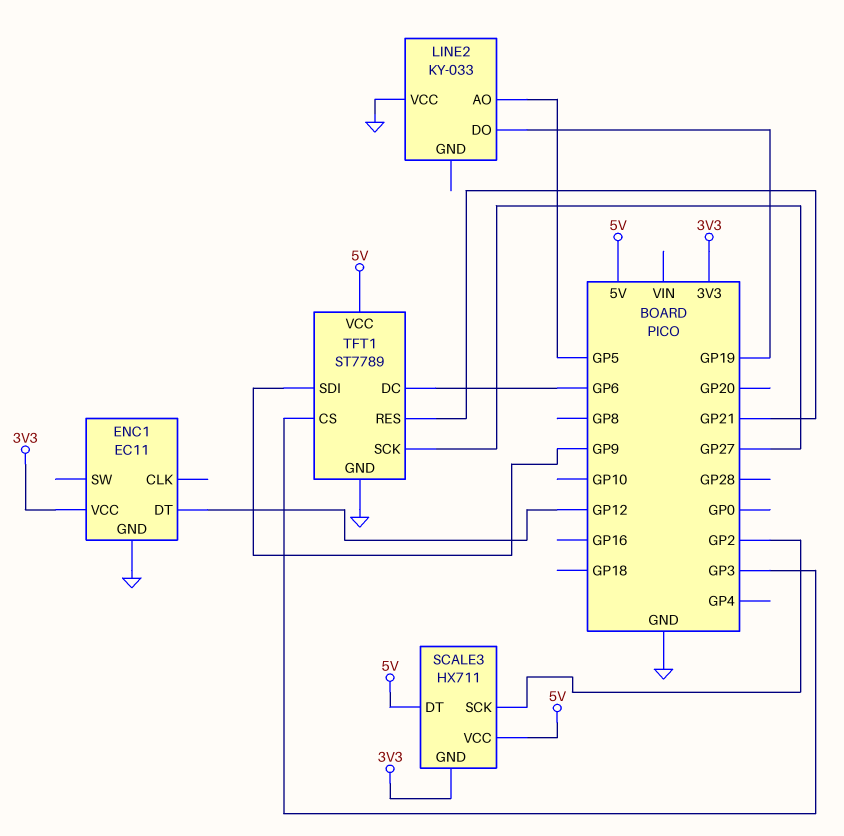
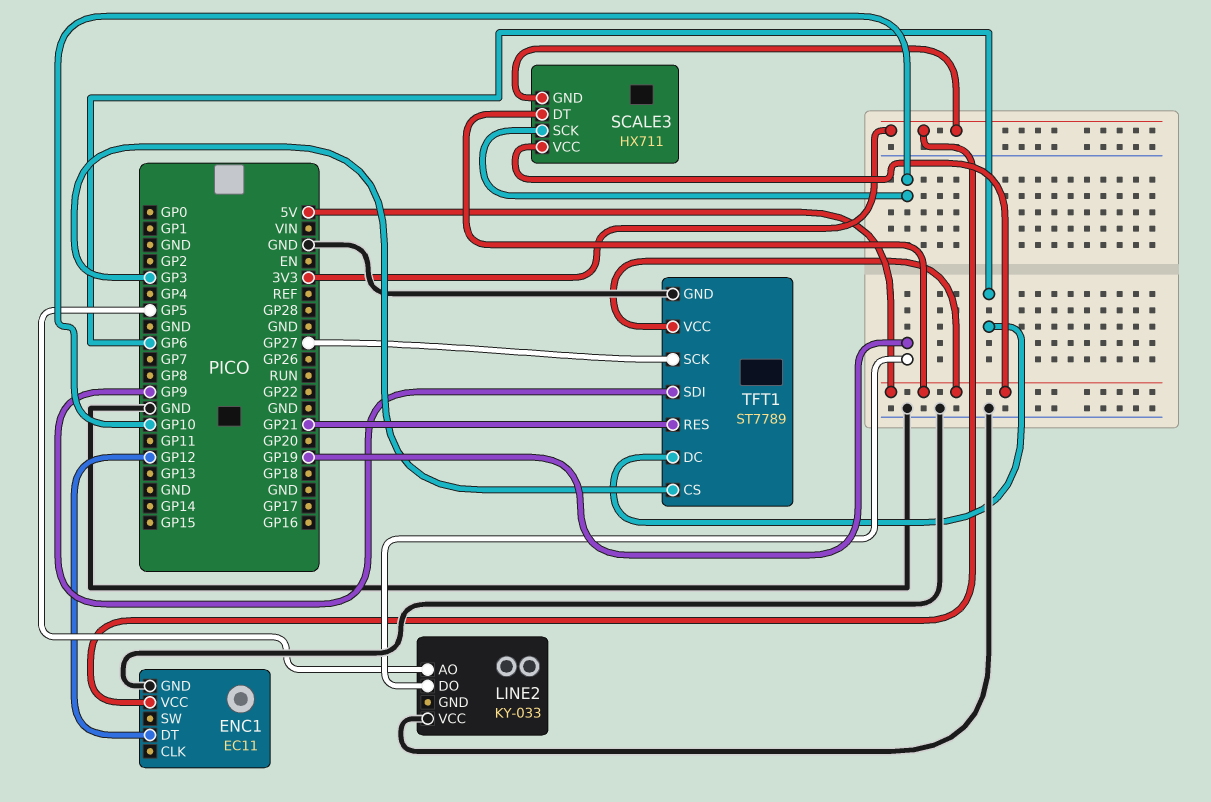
SCALE3 pin SCK: GP2 -> GP10

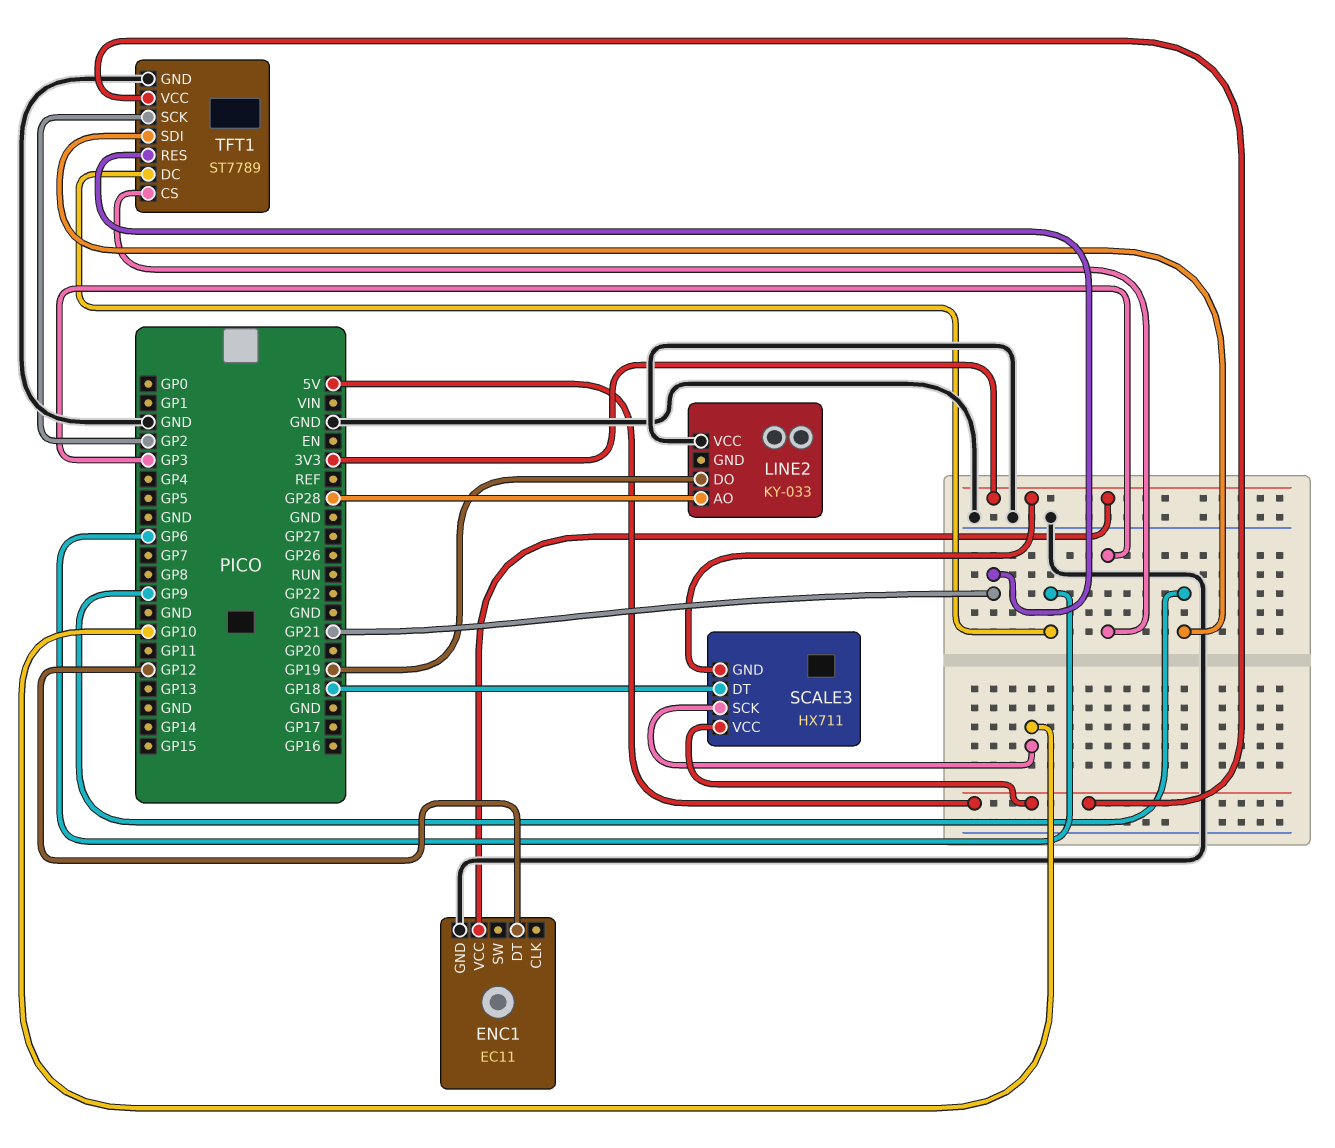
LINE2 pin AO: GP5 -> GP28
SCALE3 pin DT: 5V -> GP18
TFT1 pin SCK: GP27 -> GP2

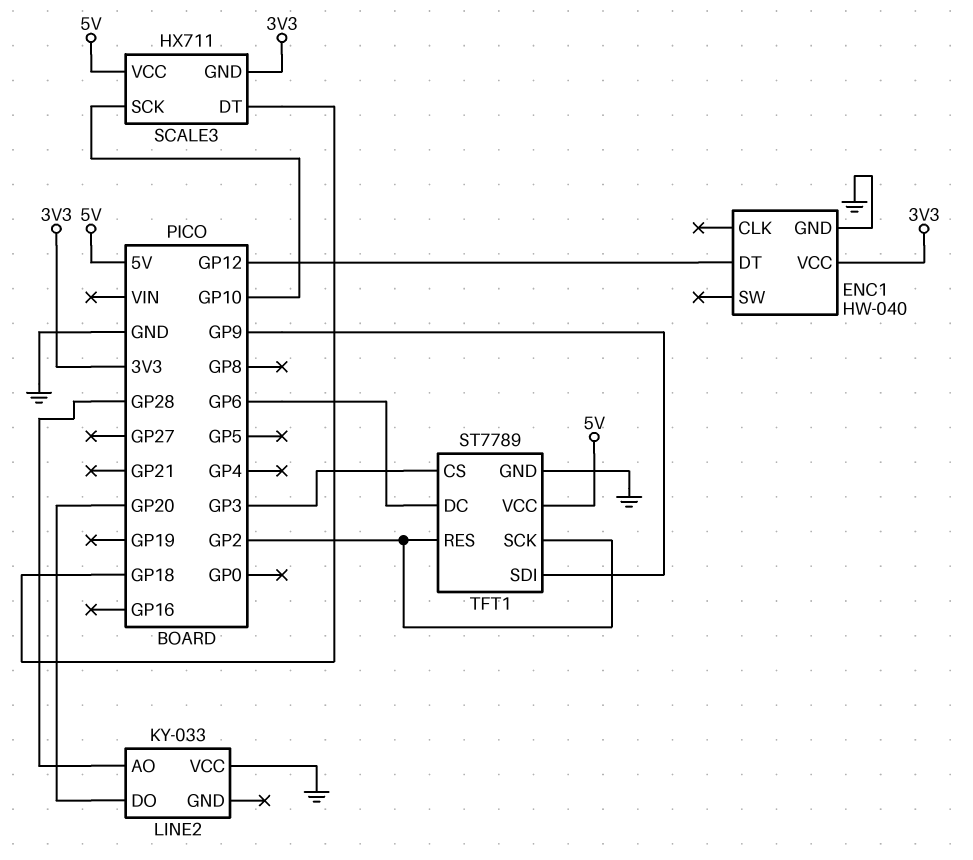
ENC1: EC11 -> HW-040
LINE2 pin DO: GP19 -> GP20
TFT1 pin RES: GP21 -> GP2

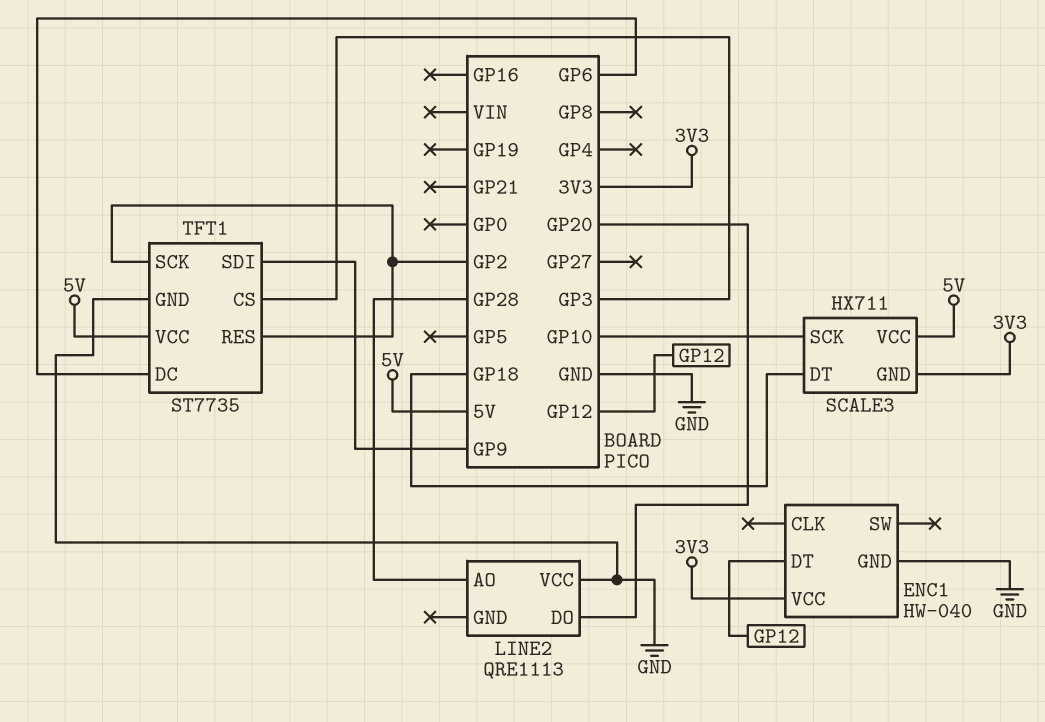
LINE2: KY-033 -> QRE1113
TFT1: ST7789 -> ST7735

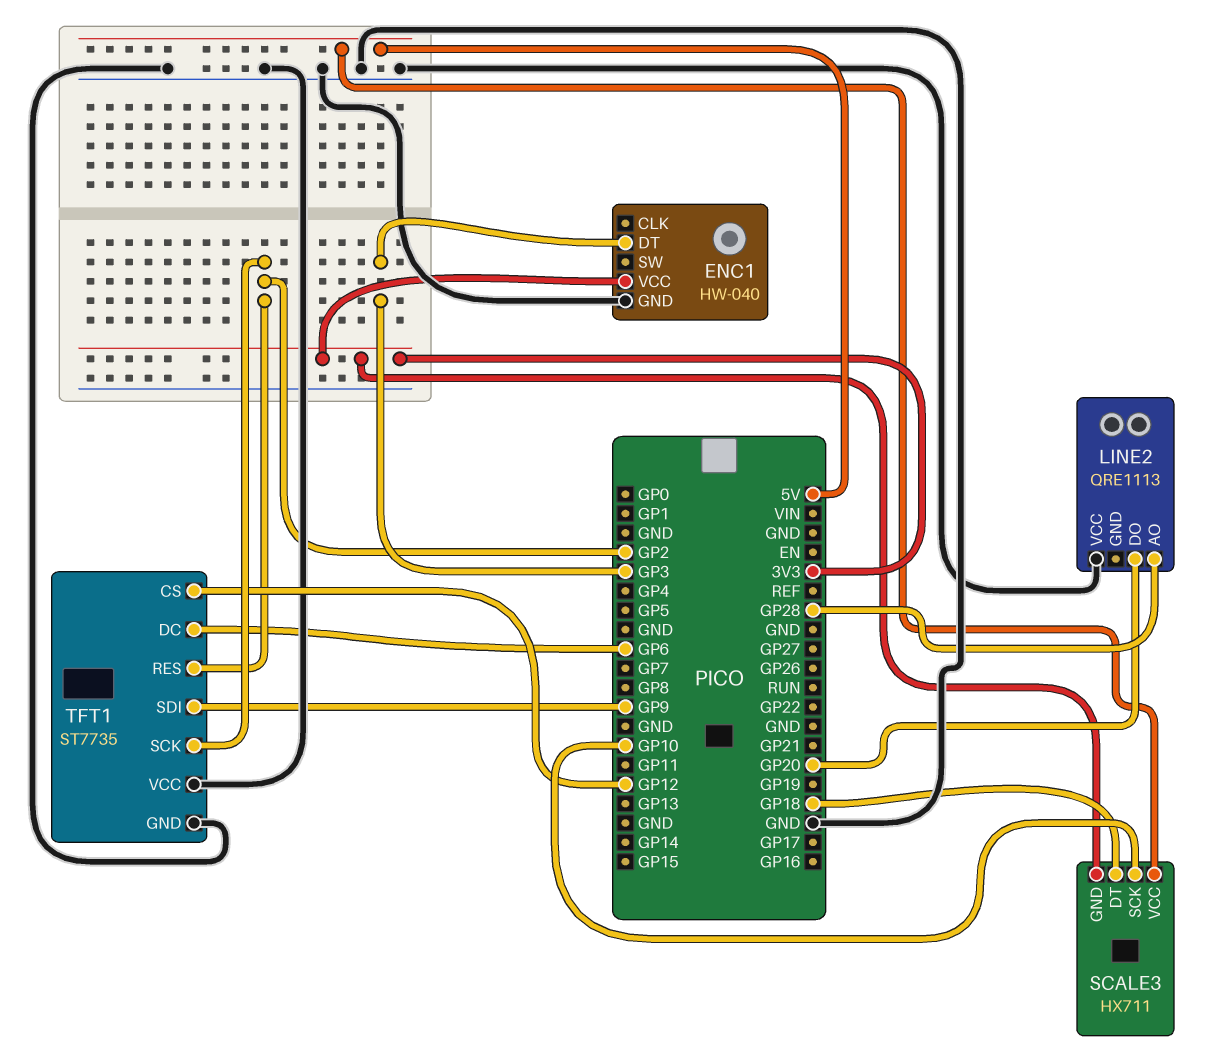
ENC1 pin DT: GP12 -> GP3
TFT1 pin CS: GP3 -> GP12
TFT1 pin VCC: 5V -> GND

